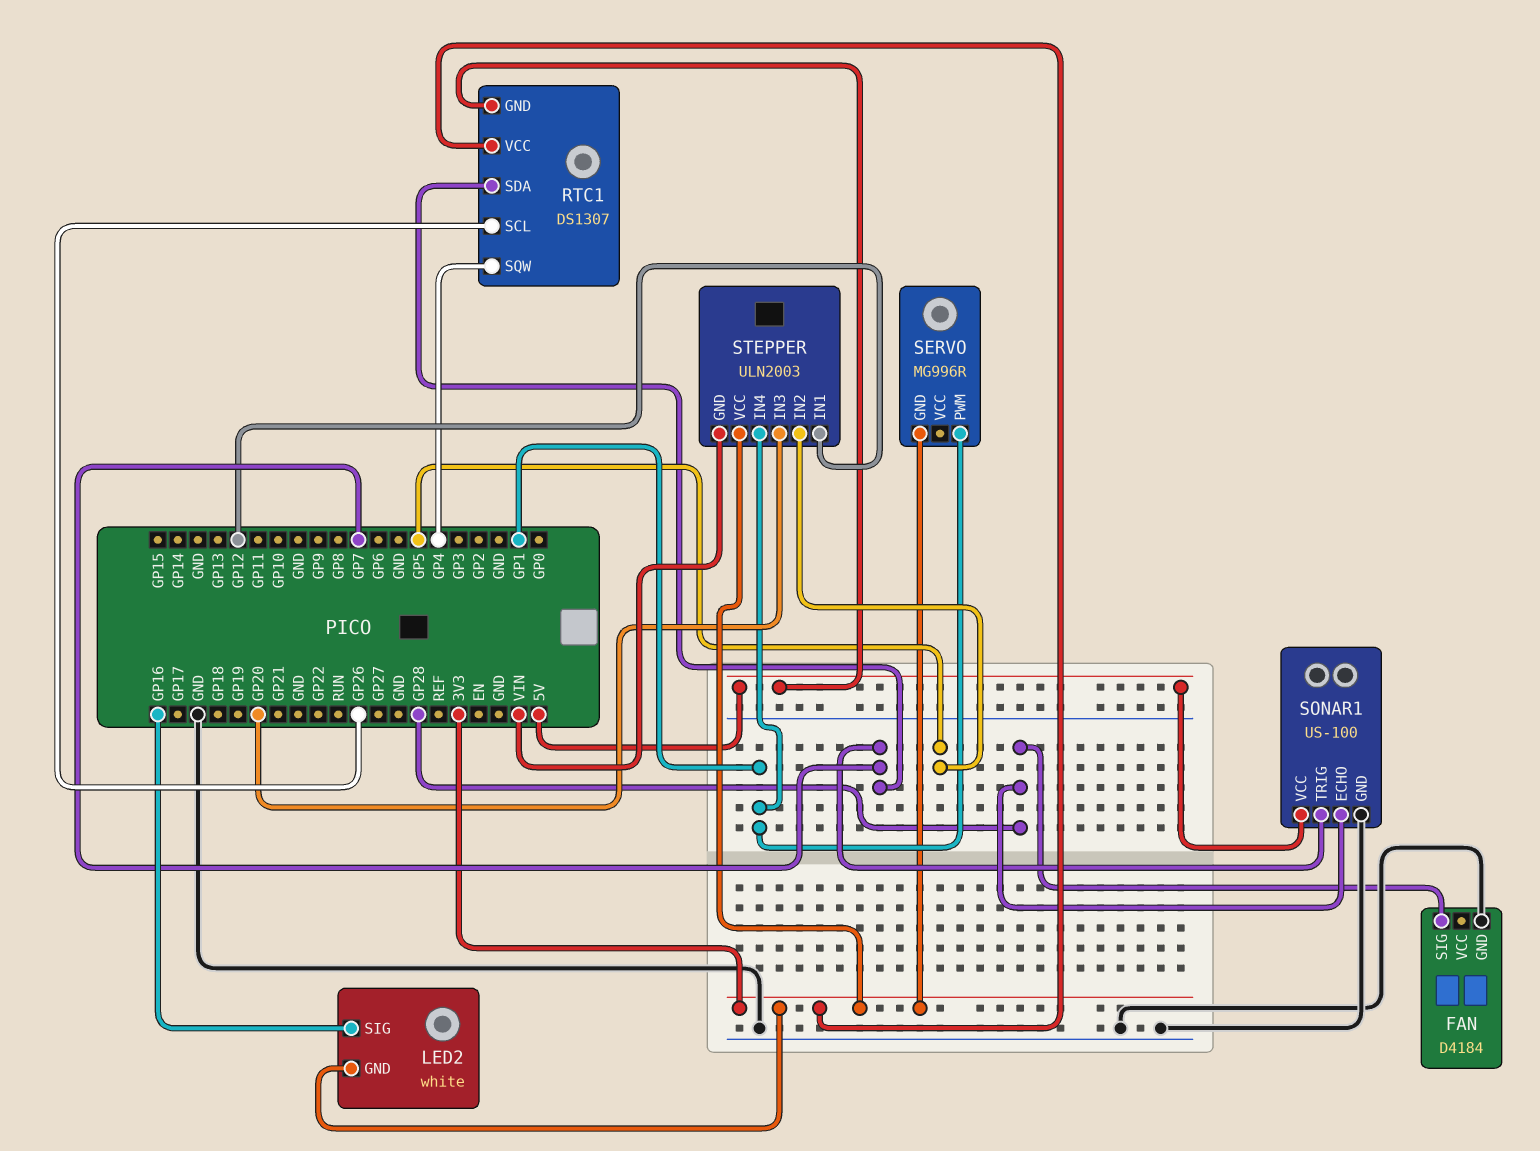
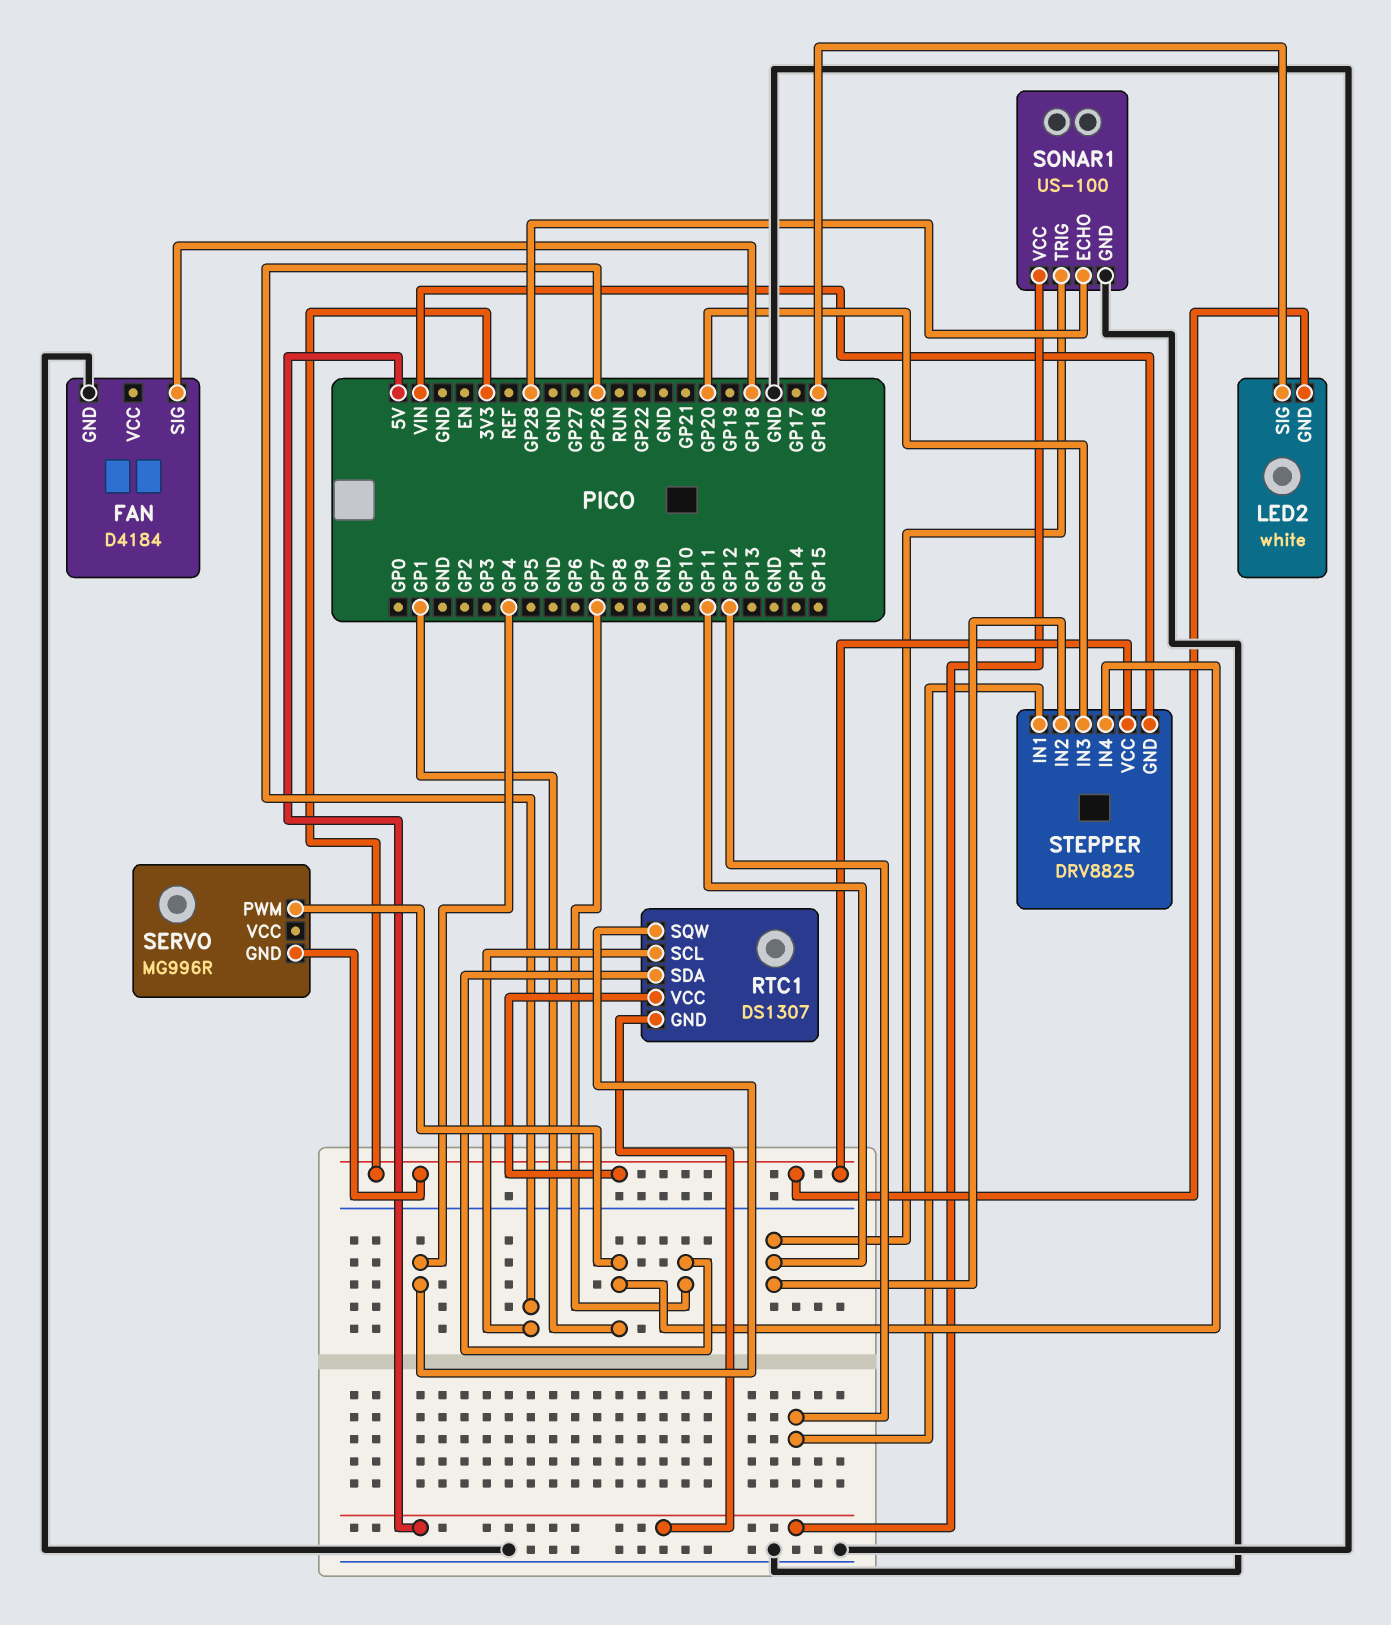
FAN pin SIG: GP28 -> GP18
SONAR1 pin TRIG: GP7 -> GP11
STEPPER: ULN2003 -> DRV8825
STEPPER pin IN2: GP5 -> GP11

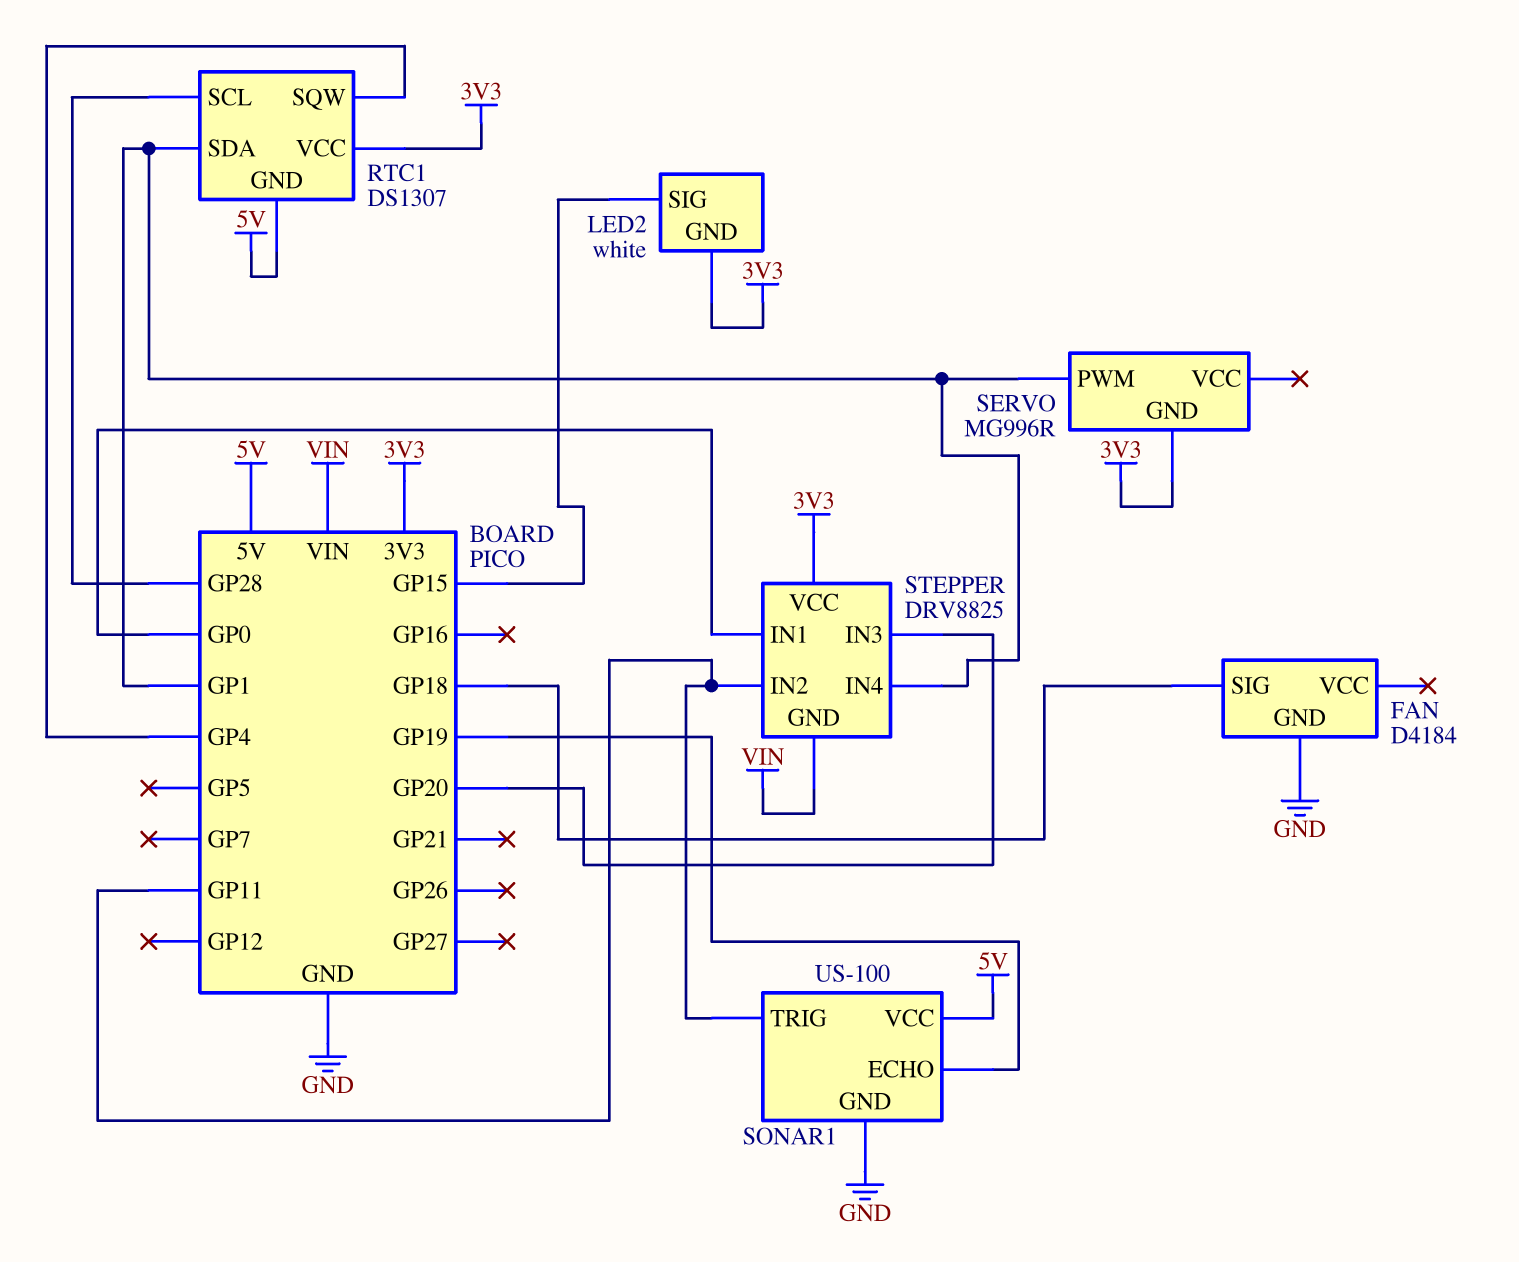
LED2 pin SIG: GP16 -> GP15
RTC1 pin SCL: GP26 -> GP28
RTC1 pin SDA: GP7 -> GP1
SONAR1 pin ECHO: GP28 -> GP19
STEPPER pin IN1: GP12 -> GP0

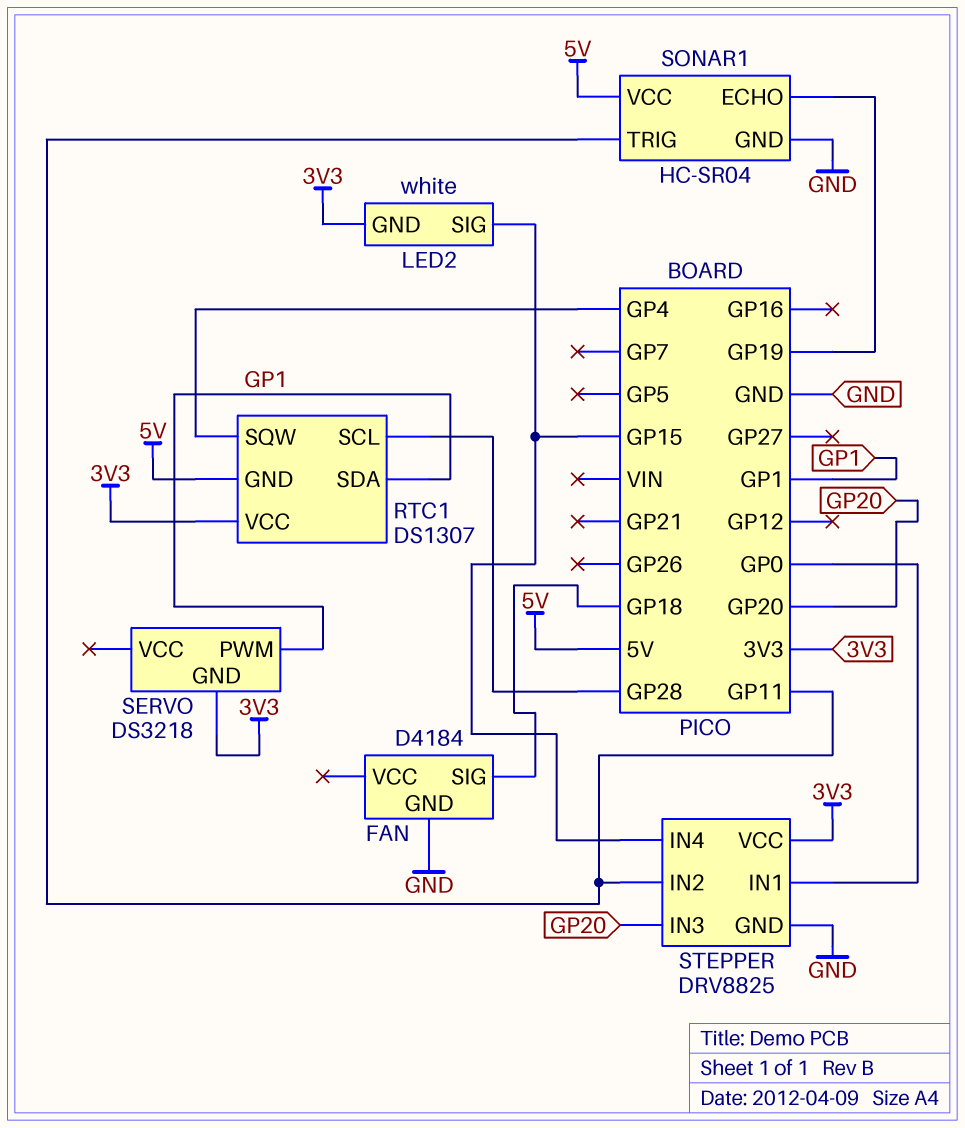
SERVO: MG996R -> DS3218
SONAR1: US-100 -> HC-SR04
STEPPER pin GND: VIN -> GND
STEPPER pin IN4: GP1 -> GP15

